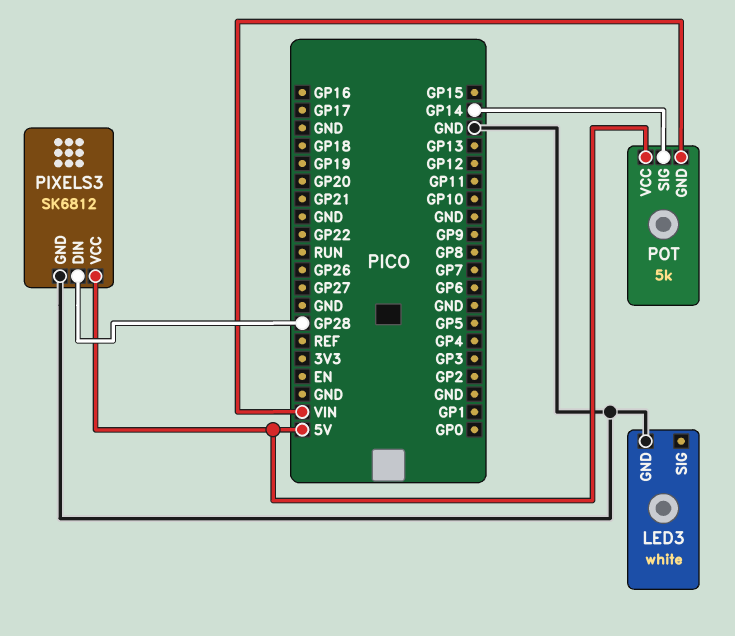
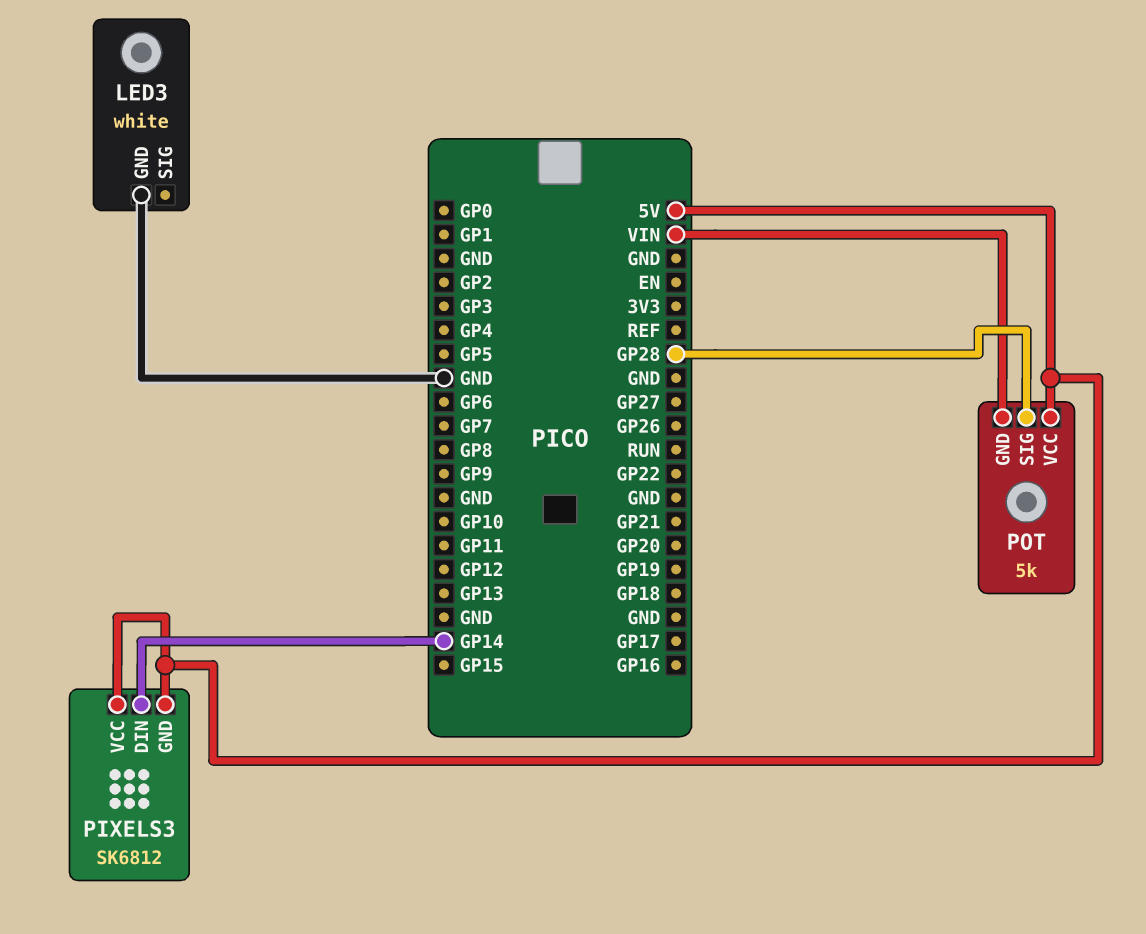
PIXELS3 pin DIN: GP28 -> GP14
PIXELS3 pin GND: GND -> 5V
POT pin SIG: GP14 -> GP28

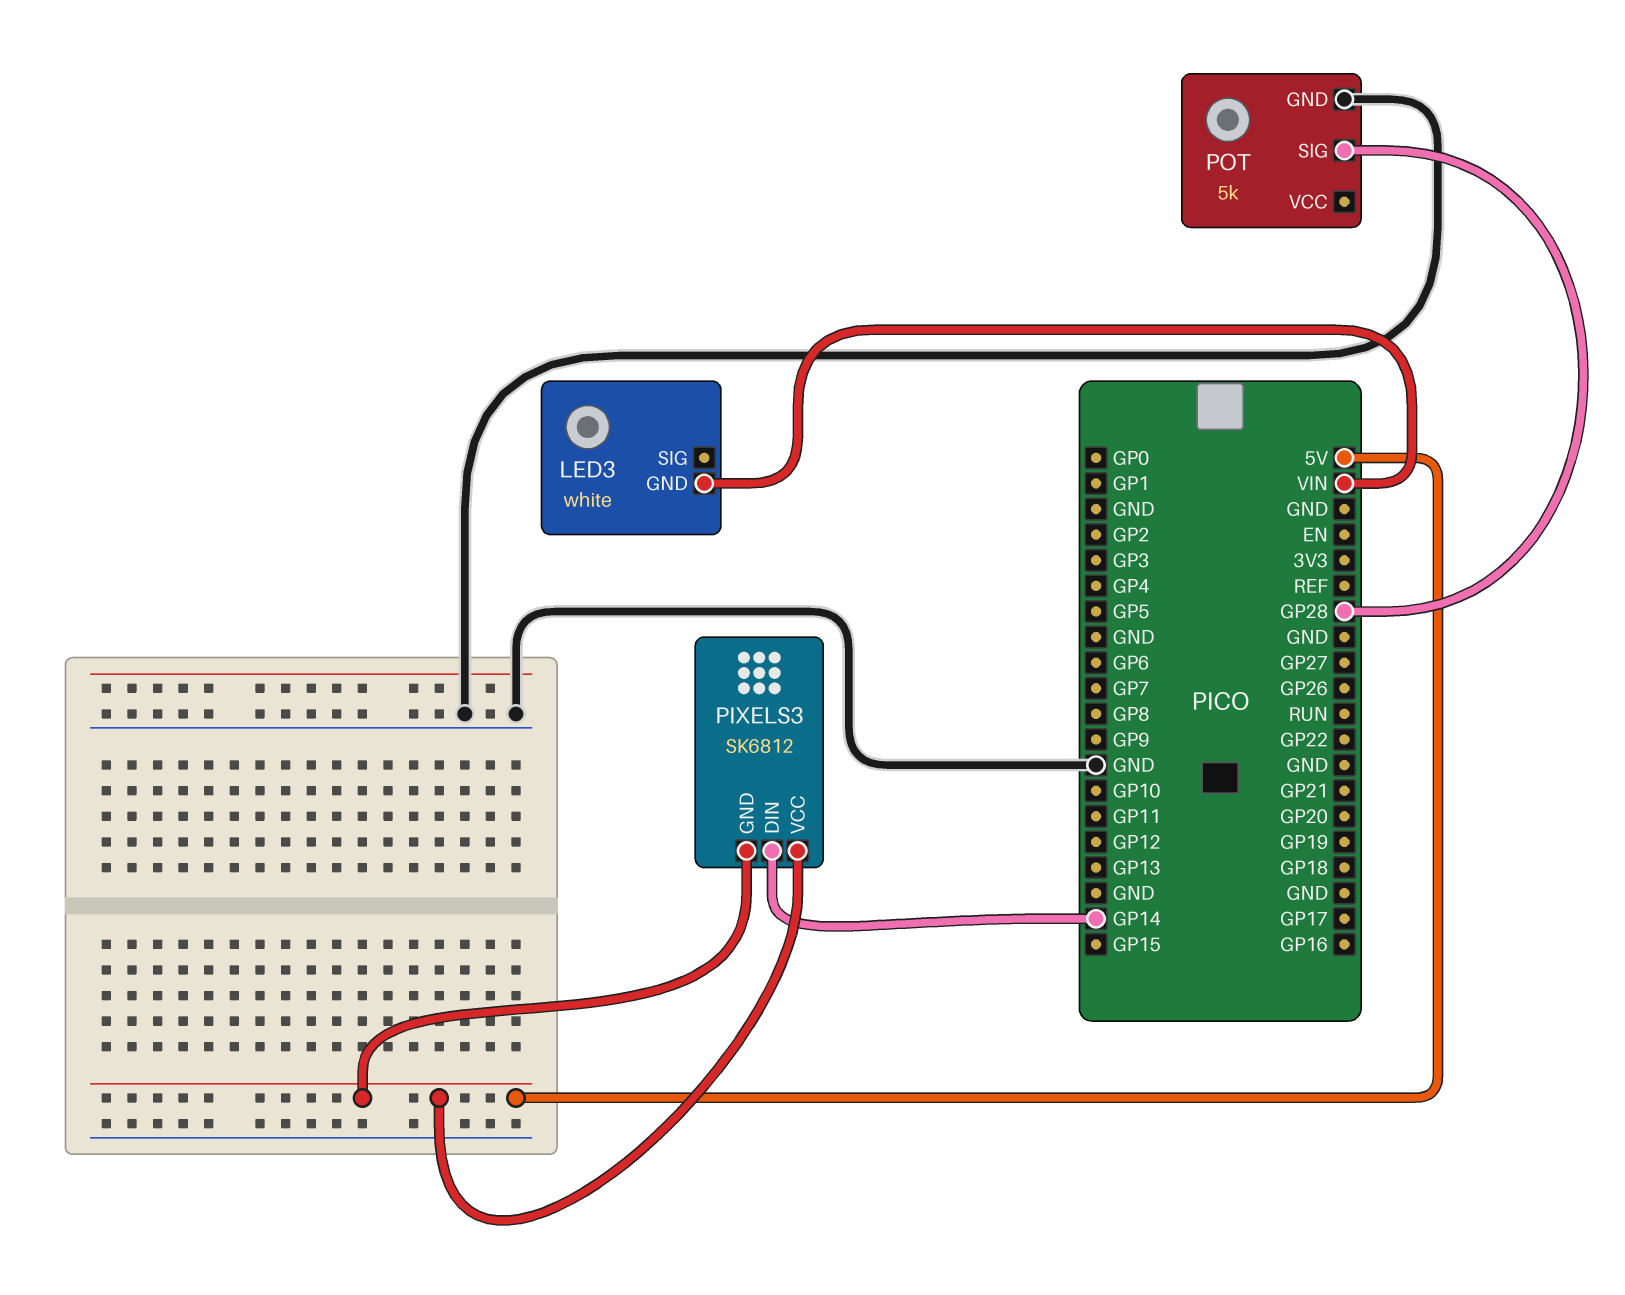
LED3 pin GND: GND -> VIN
POT pin GND: VIN -> GND
POT pin VCC: 5V -> none

